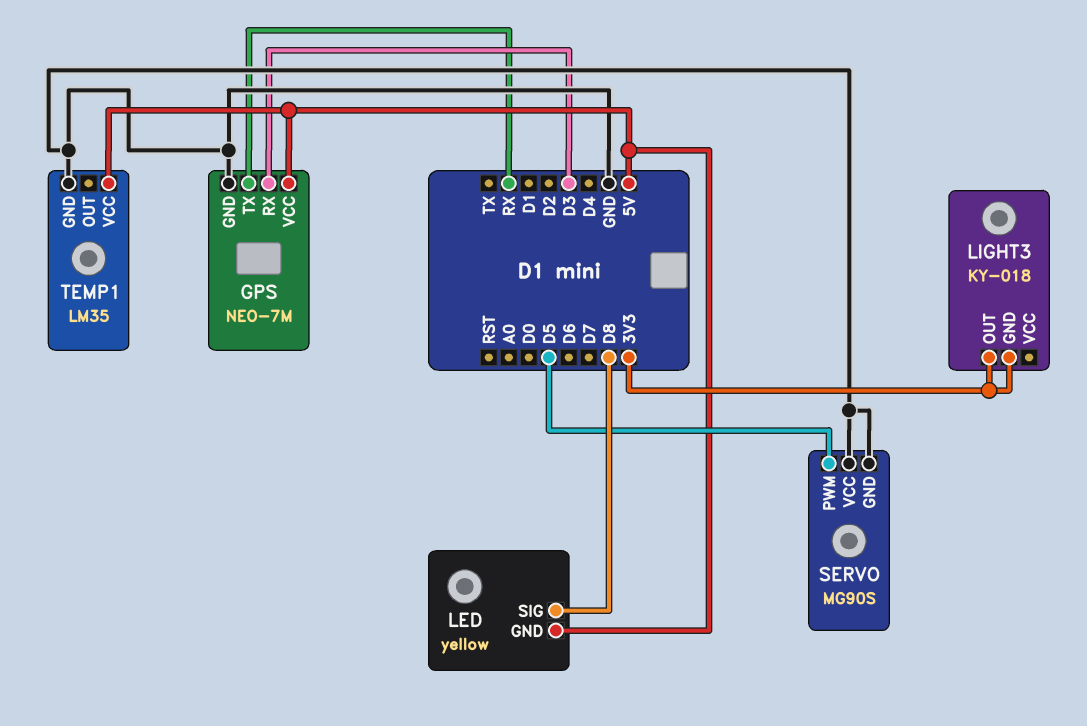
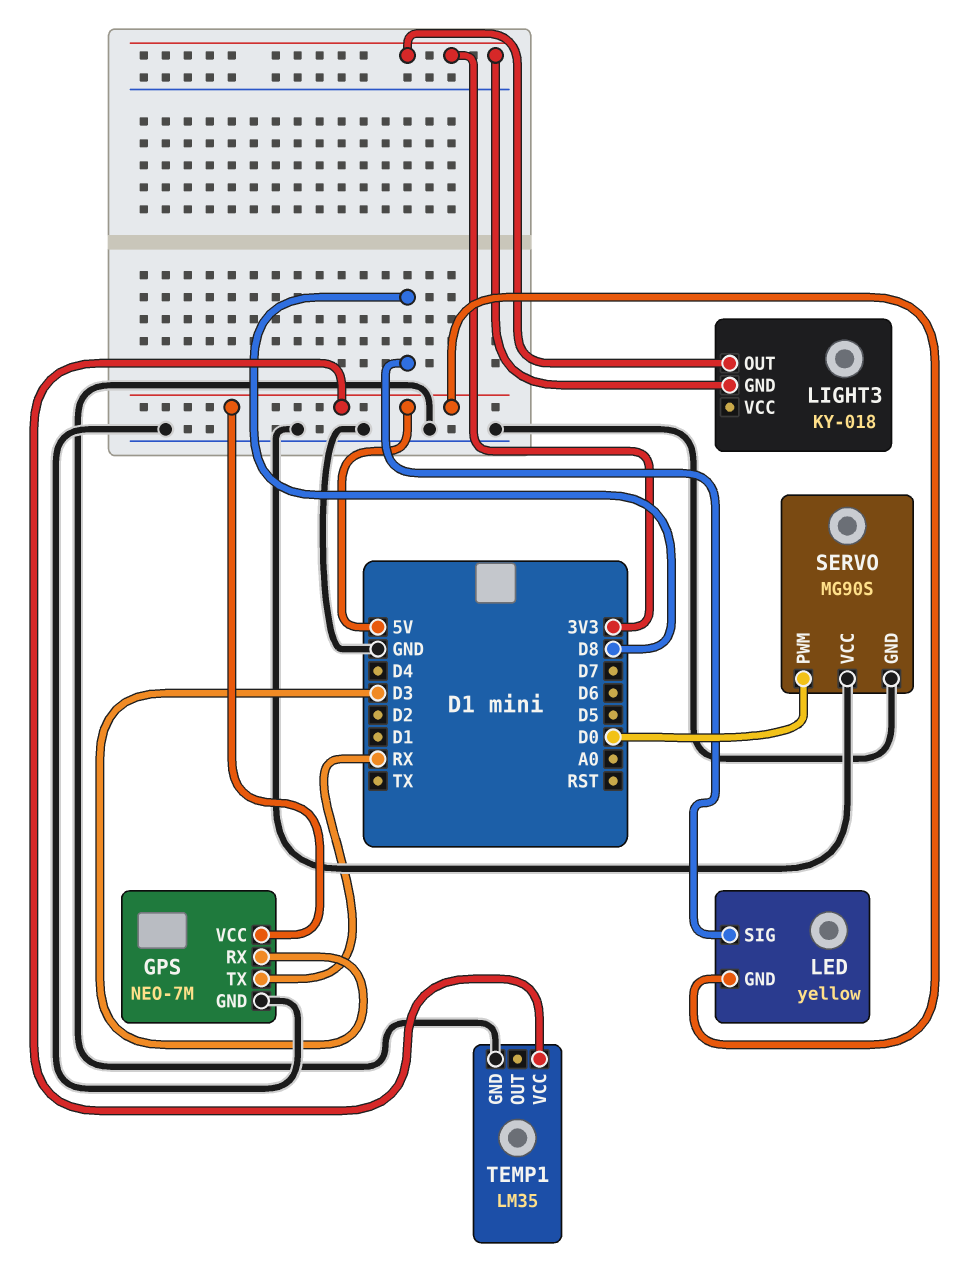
SERVO pin PWM: D5 -> D0

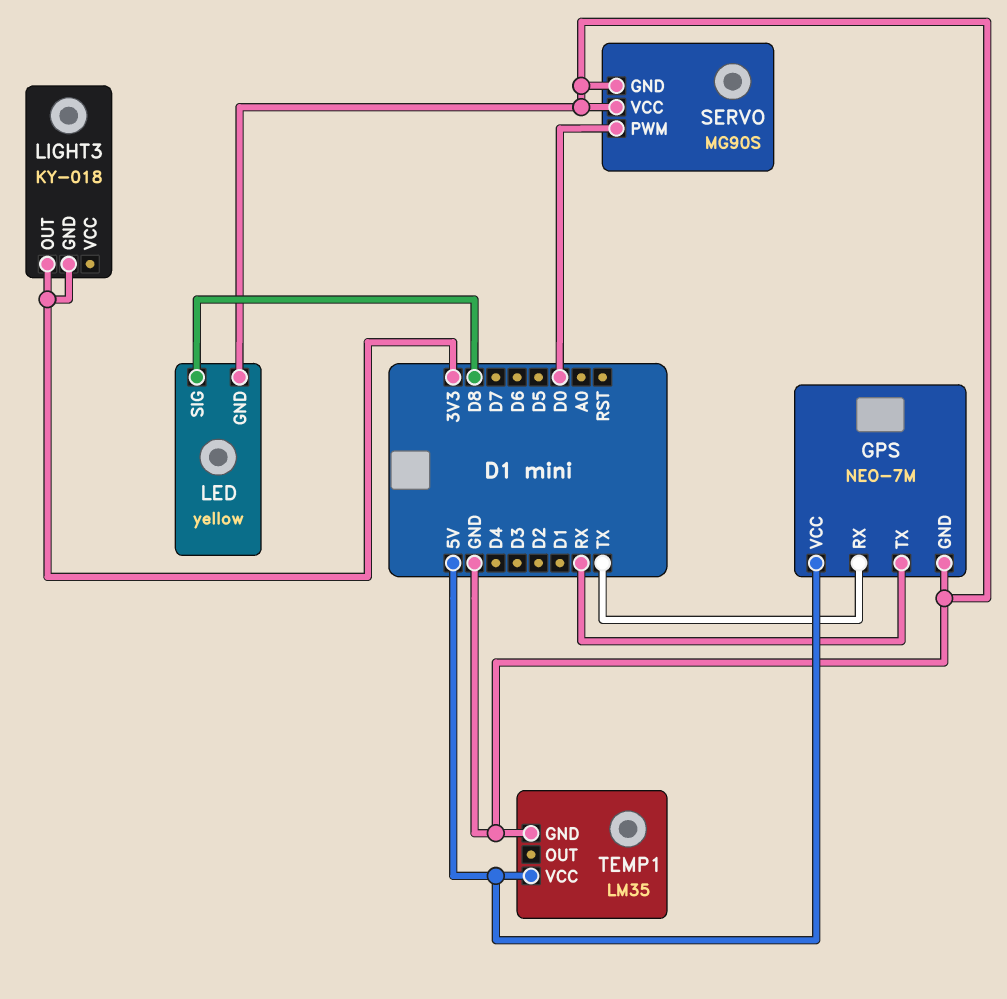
GPS pin RX: D3 -> TX
LED pin GND: 5V -> GND

